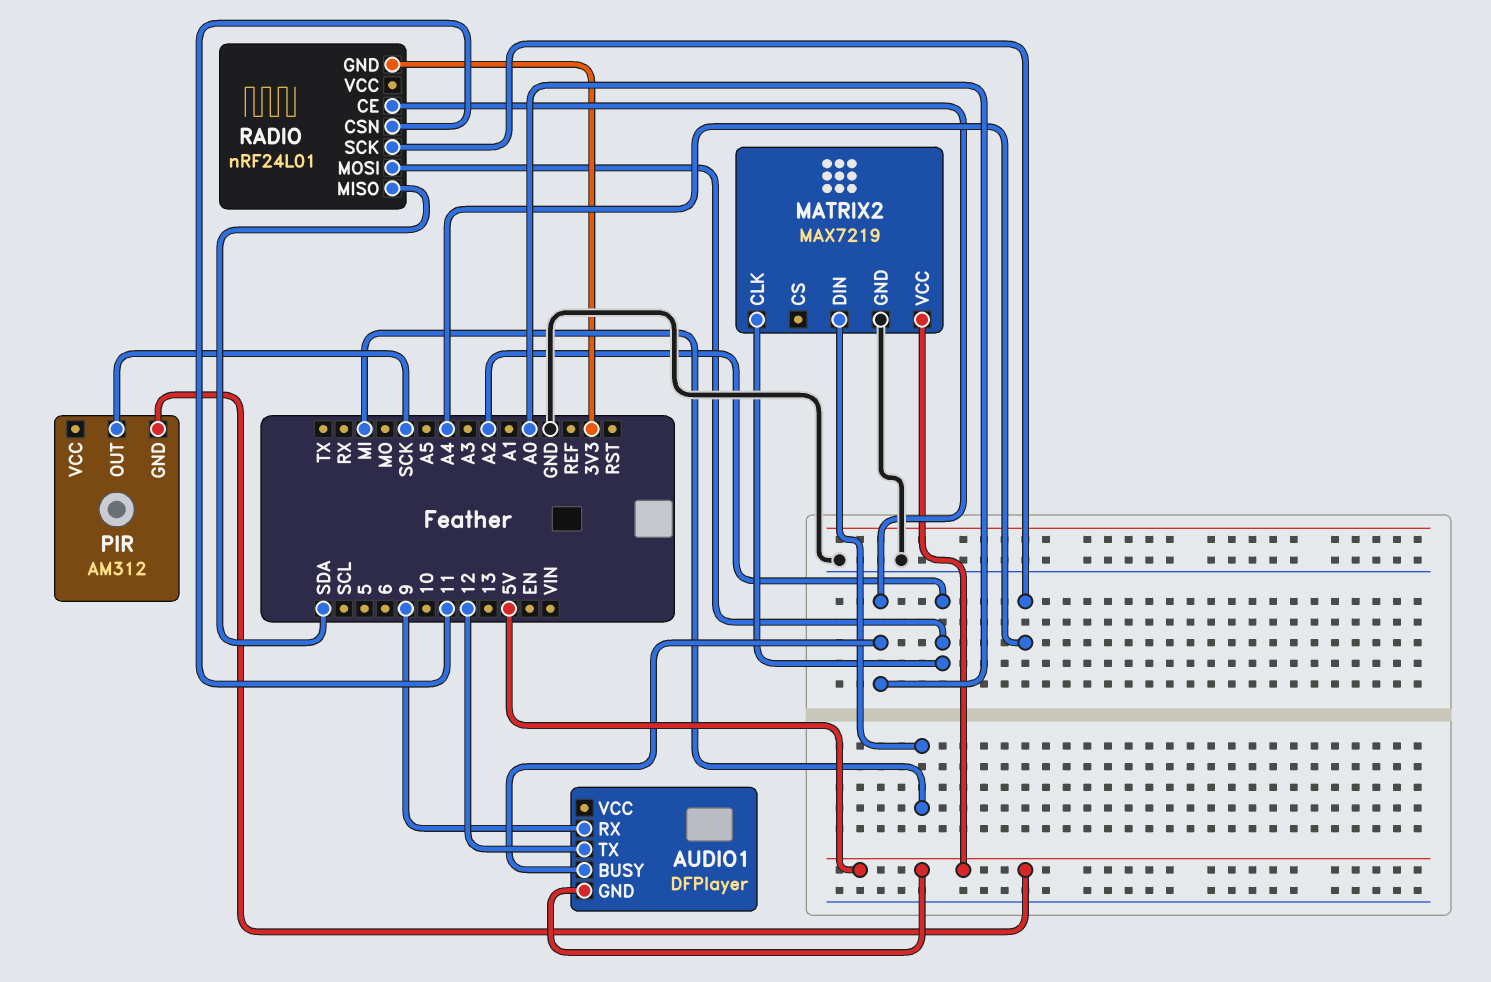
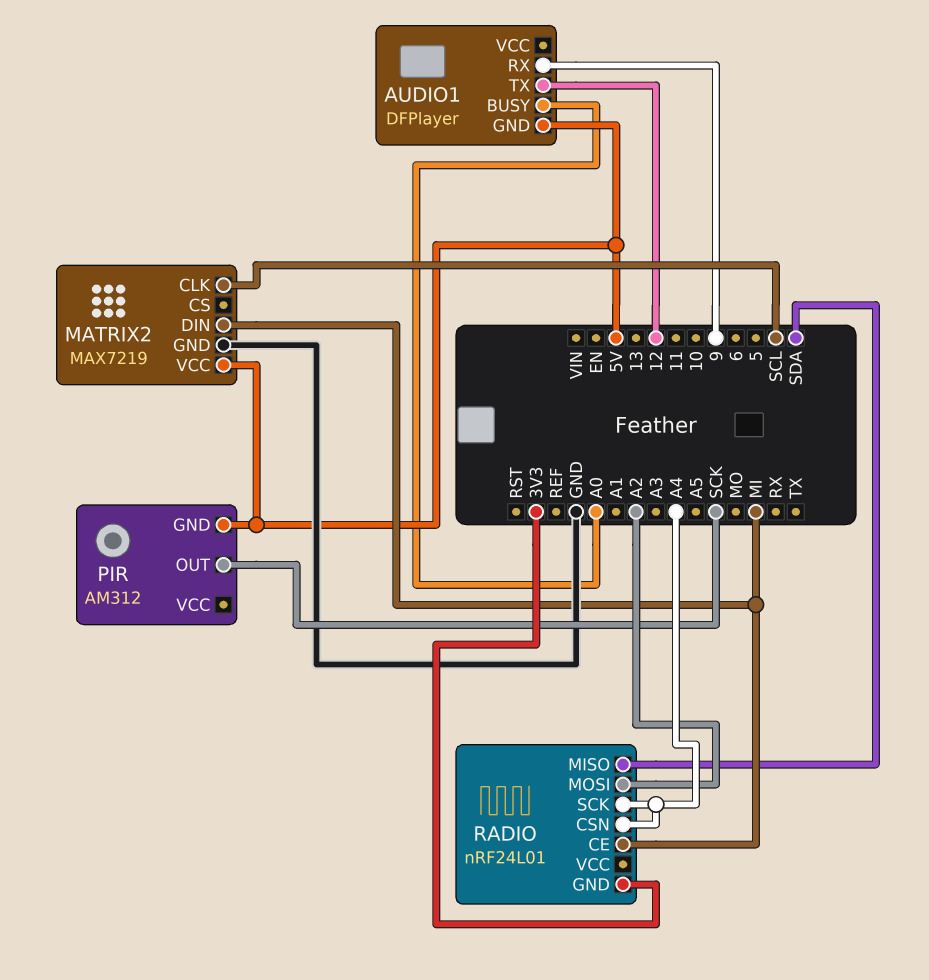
MATRIX2 pin CLK: A2 -> SCL
RADIO pin CE: A0 -> MI
RADIO pin CSN: 11 -> A4

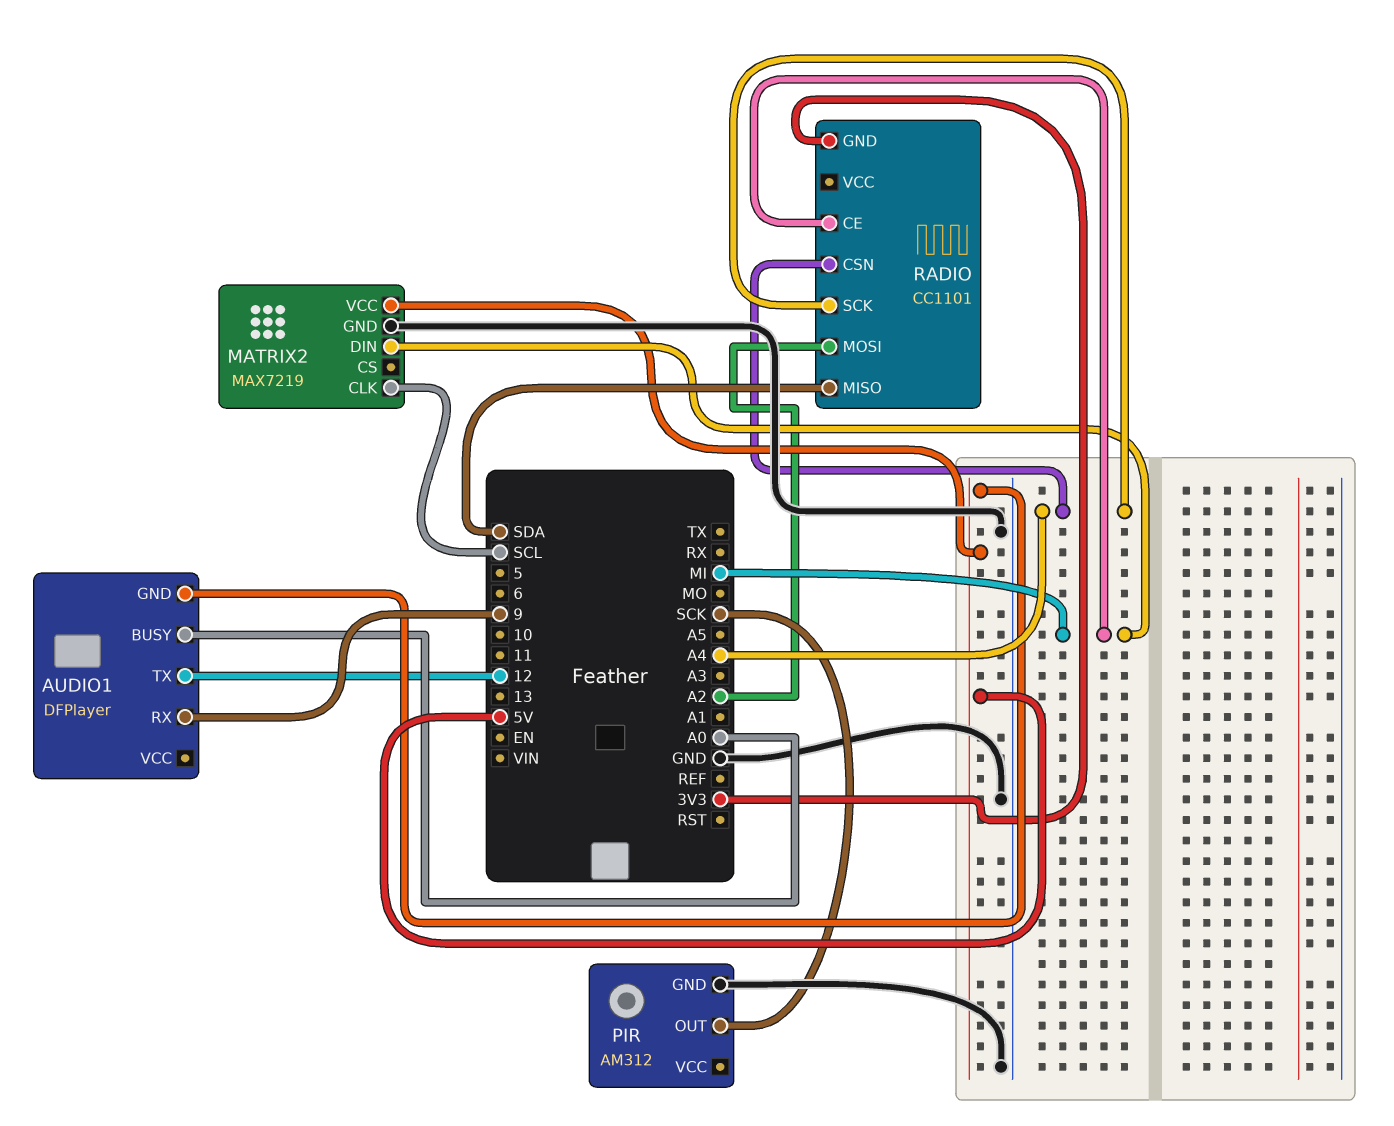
PIR pin GND: 5V -> GND
RADIO: nRF24L01 -> CC1101

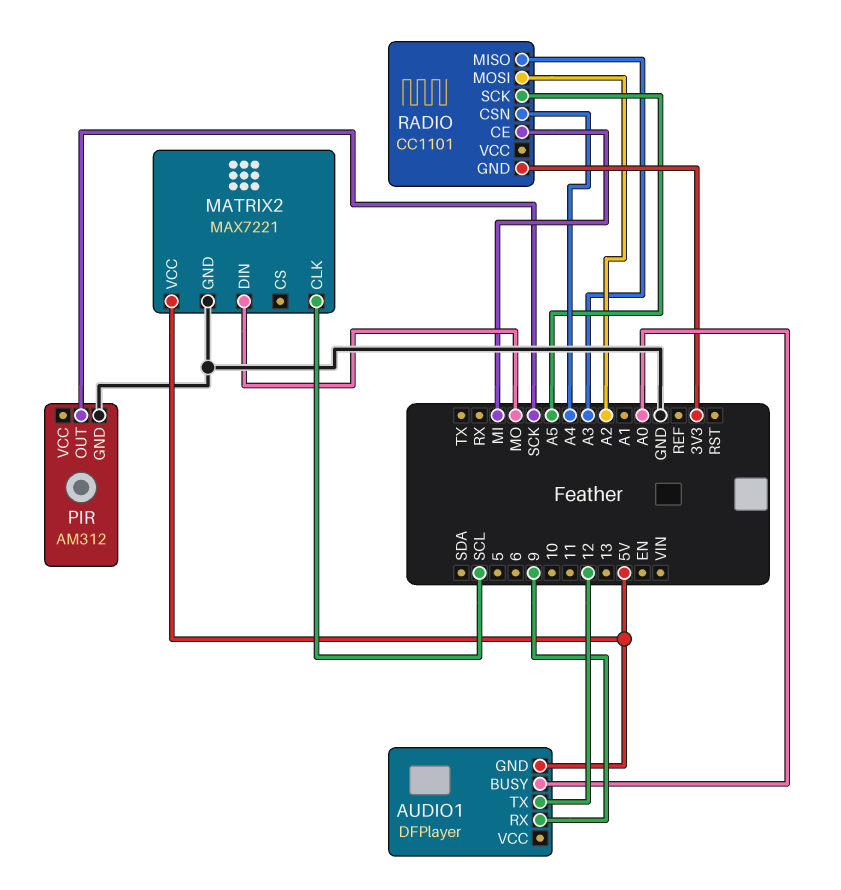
MATRIX2: MAX7219 -> MAX7221
MATRIX2 pin DIN: MI -> MO
RADIO pin MISO: SDA -> A3
RADIO pin SCK: A4 -> A5

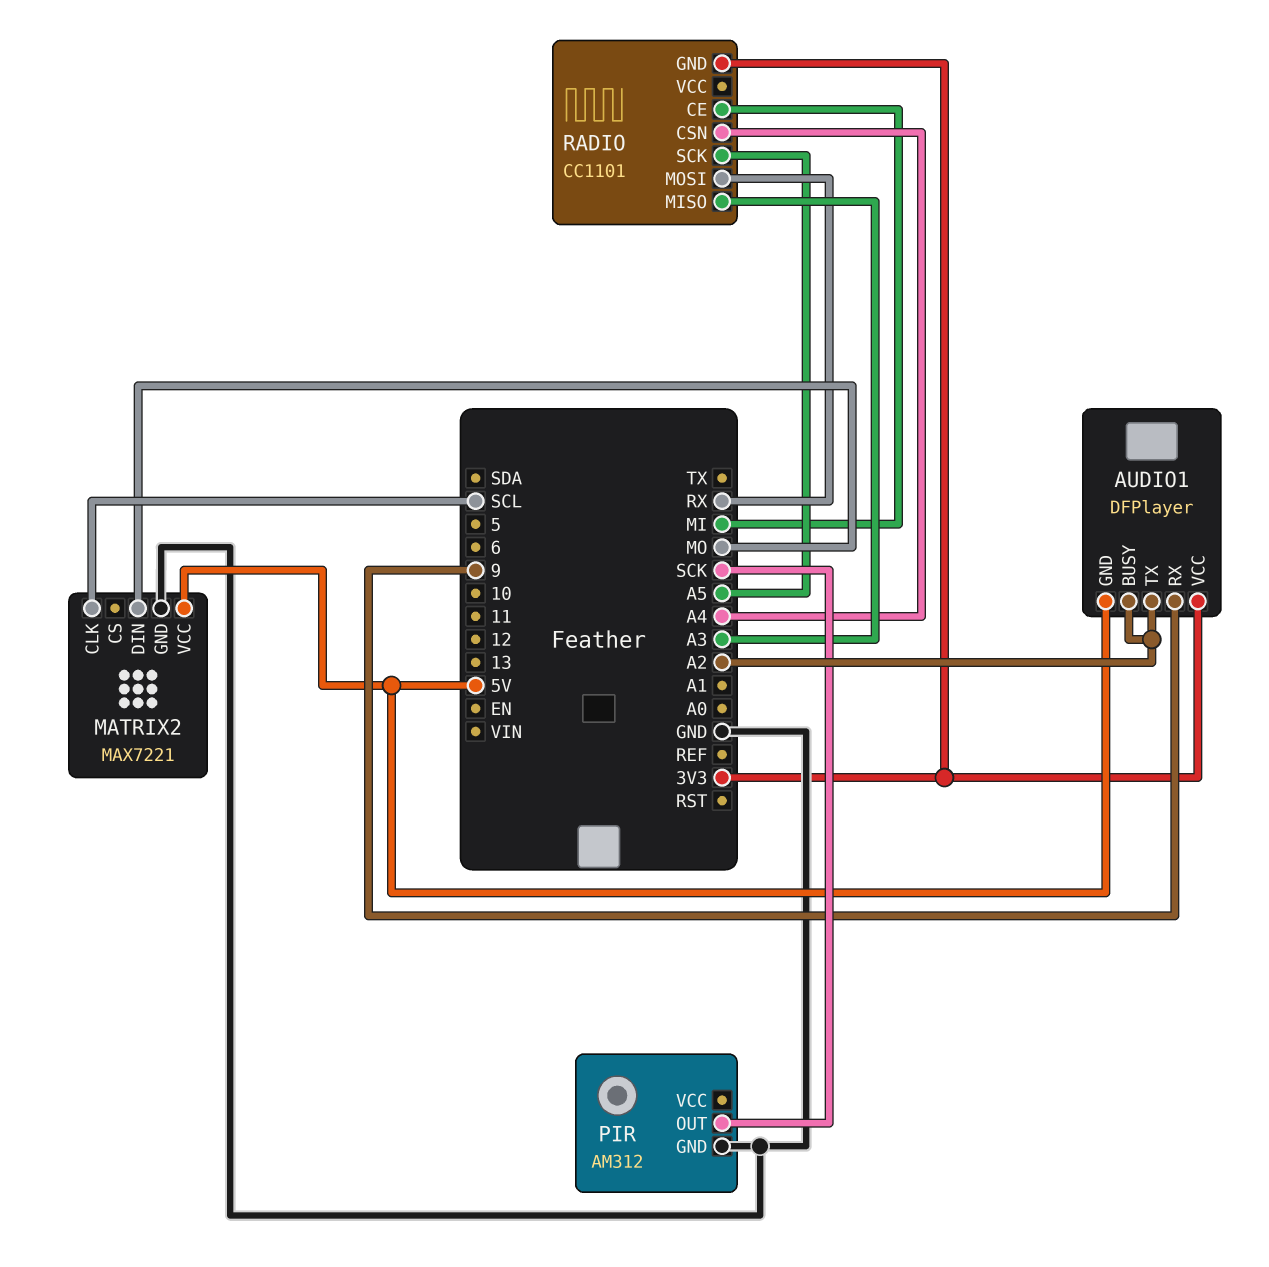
AUDIO1 pin BUSY: A0 -> A2
AUDIO1 pin TX: 12 -> A2
AUDIO1 pin VCC: none -> 3V3
RADIO pin MOSI: A2 -> RX

